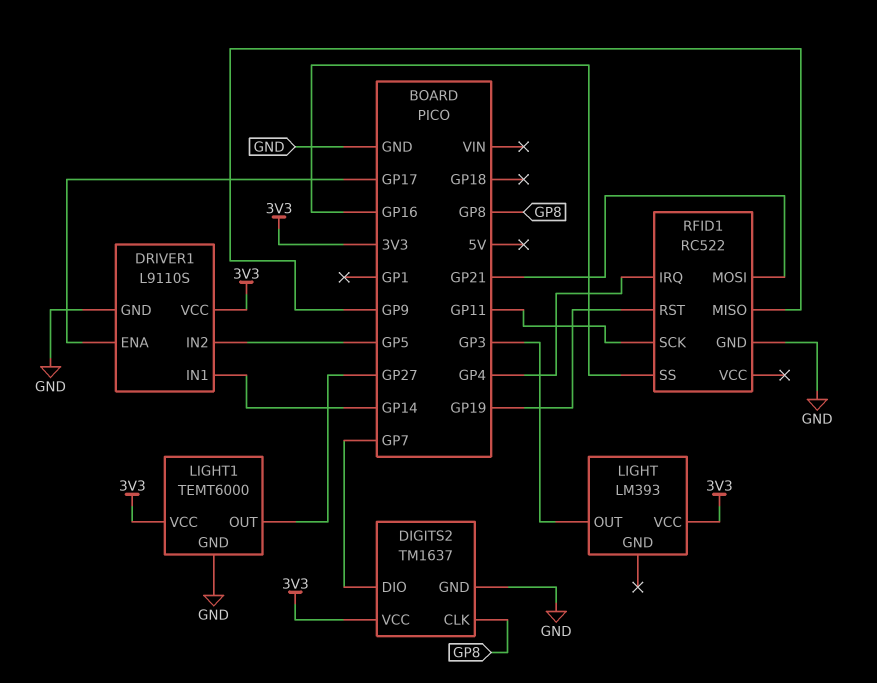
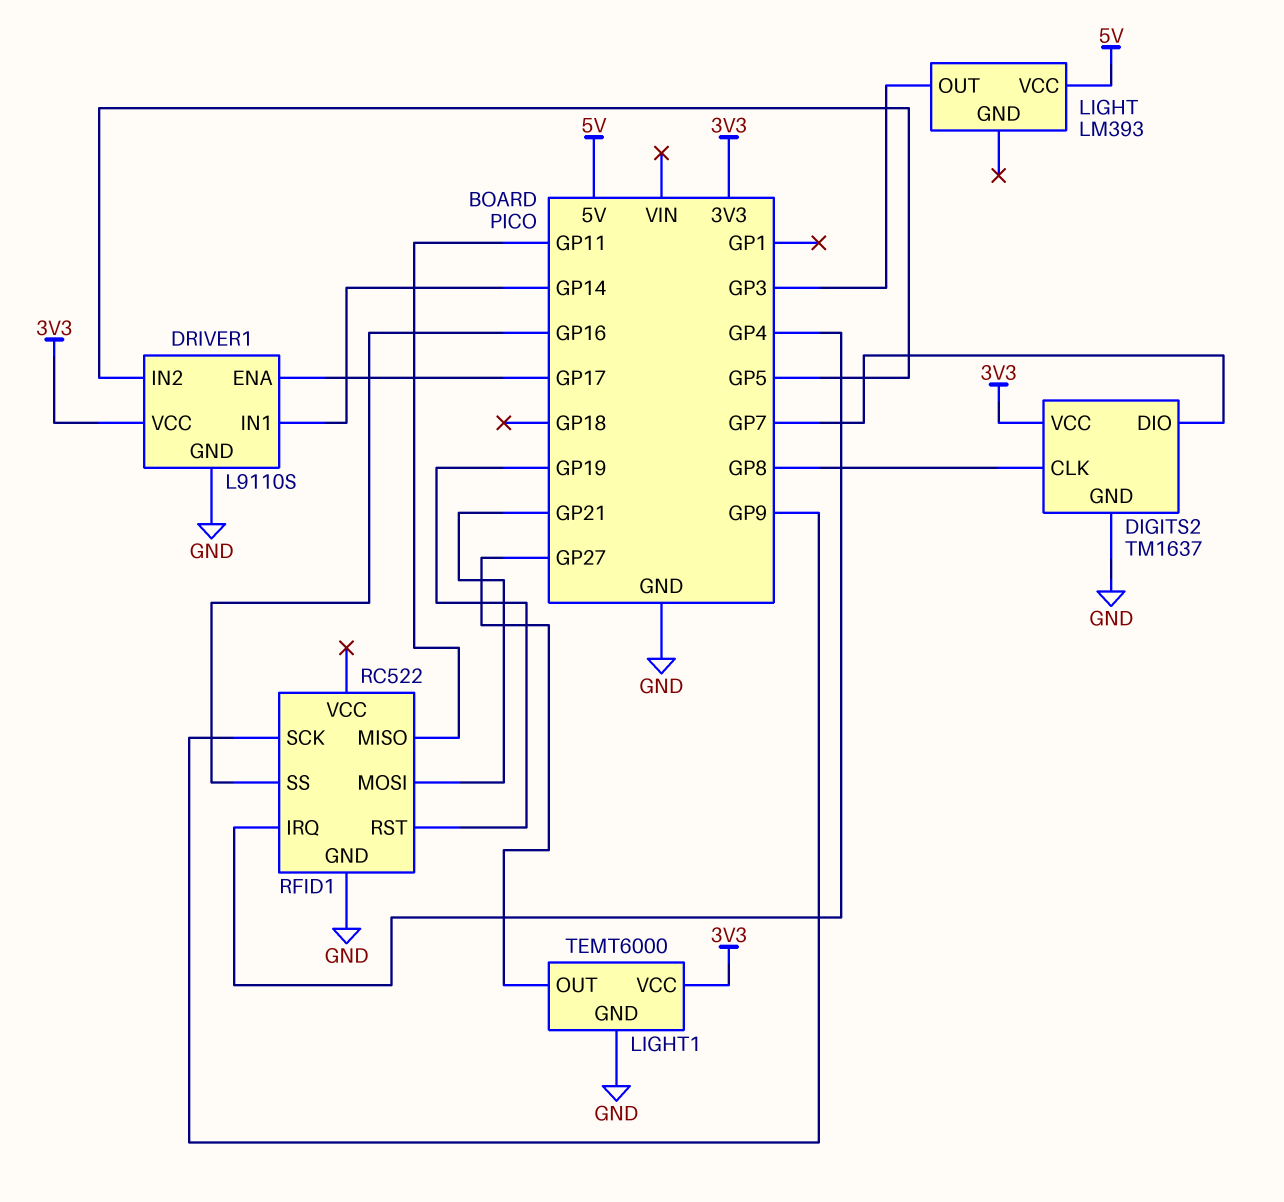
LIGHT pin VCC: 3V3 -> 5V
RFID1 pin MISO: GP9 -> GP11
RFID1 pin SCK: GP11 -> GP9

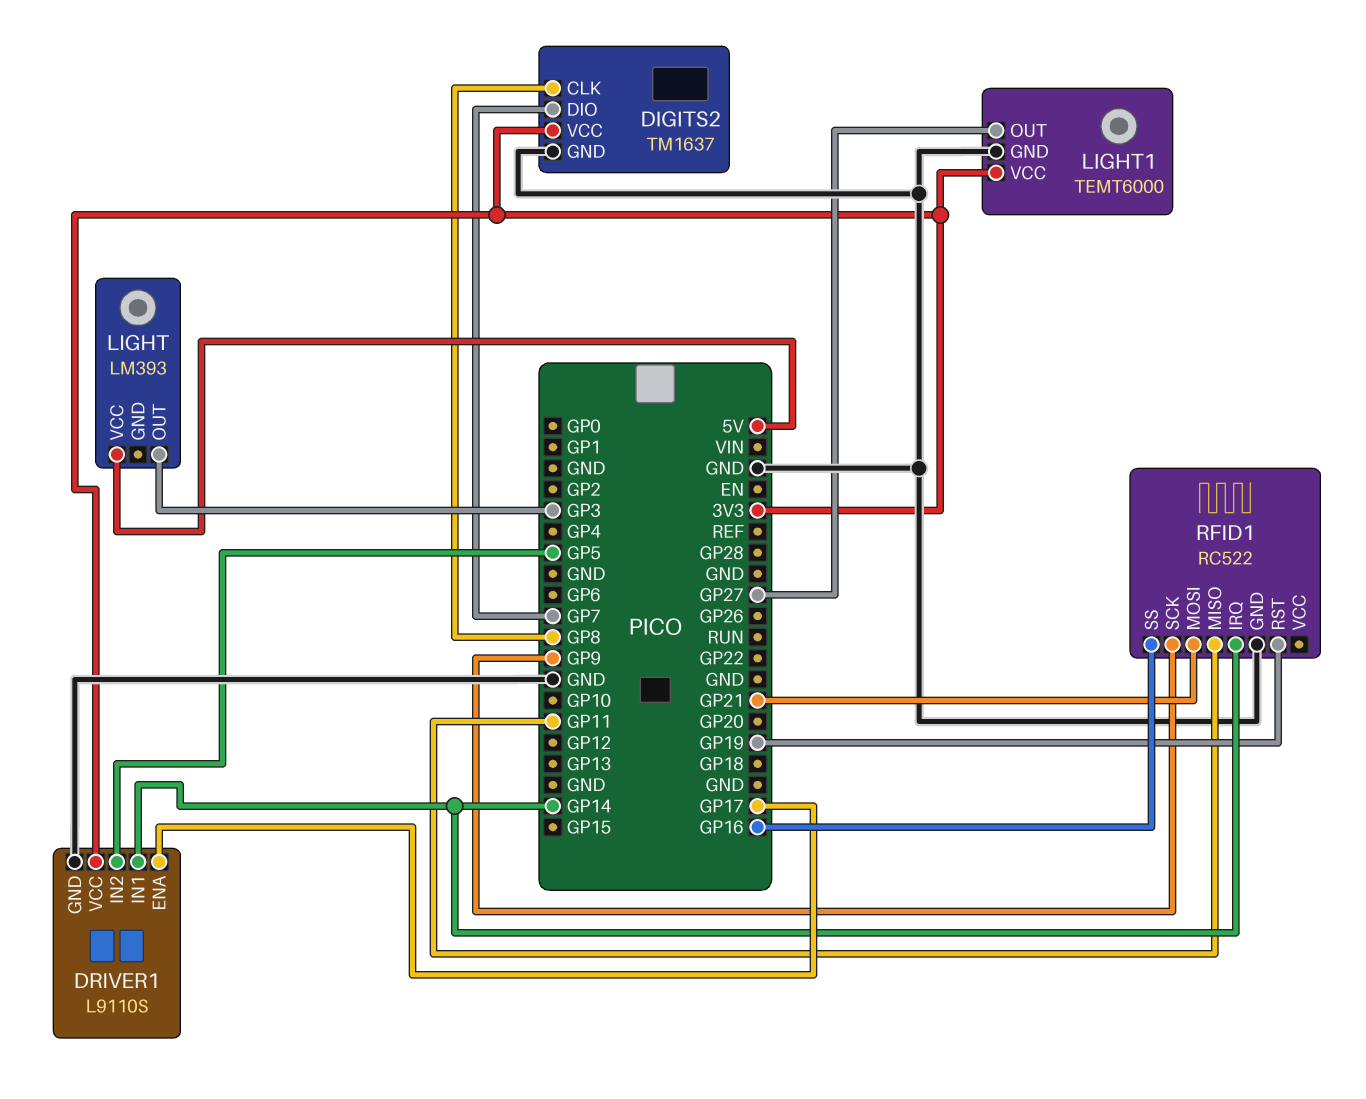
RFID1 pin IRQ: GP4 -> GP14

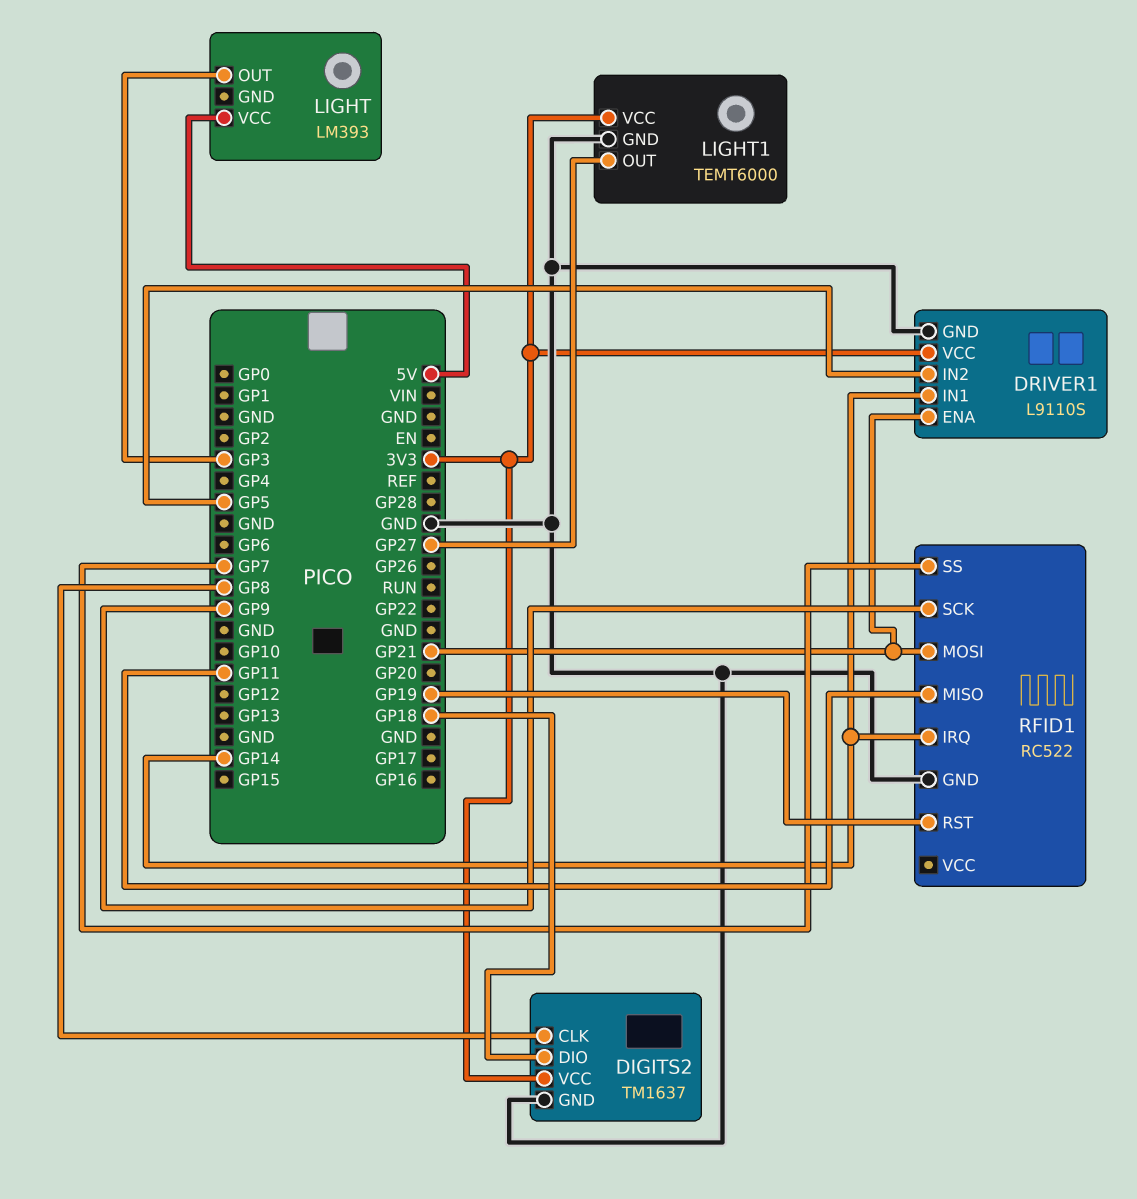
DIGITS2 pin DIO: GP7 -> GP18
DRIVER1 pin ENA: GP17 -> GP21
RFID1 pin SS: GP16 -> GP7

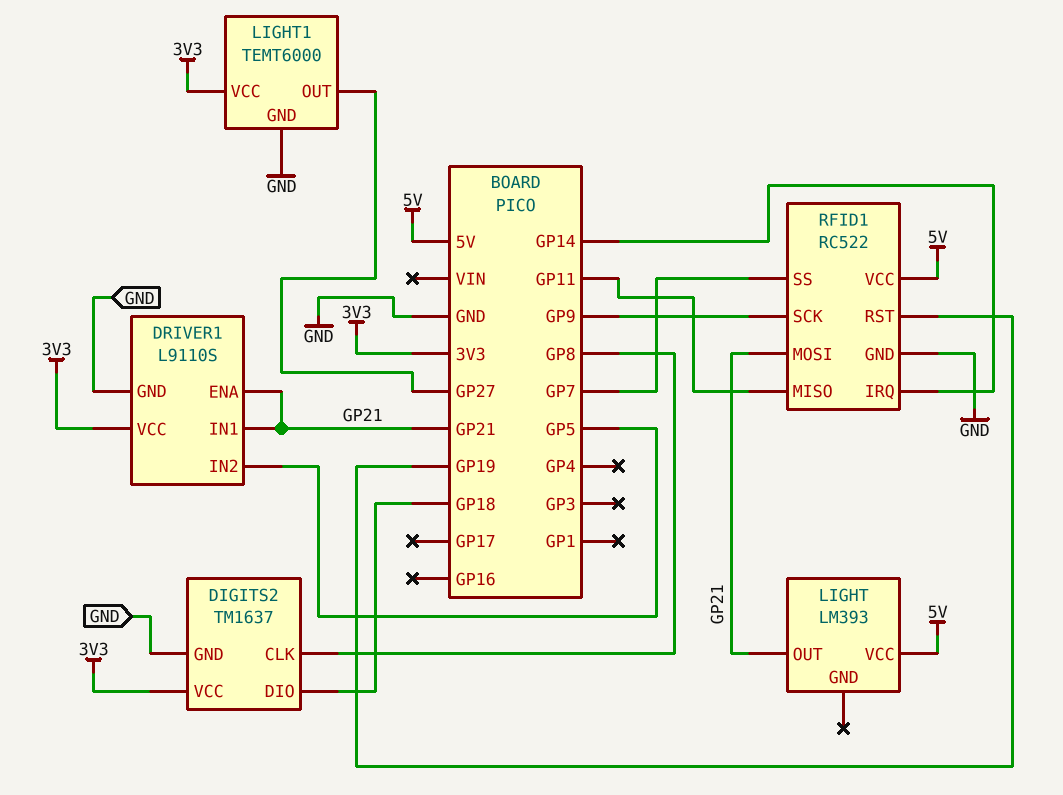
DRIVER1 pin IN1: GP14 -> GP21
LIGHT pin OUT: GP3 -> GP21
RFID1 pin VCC: none -> 5V

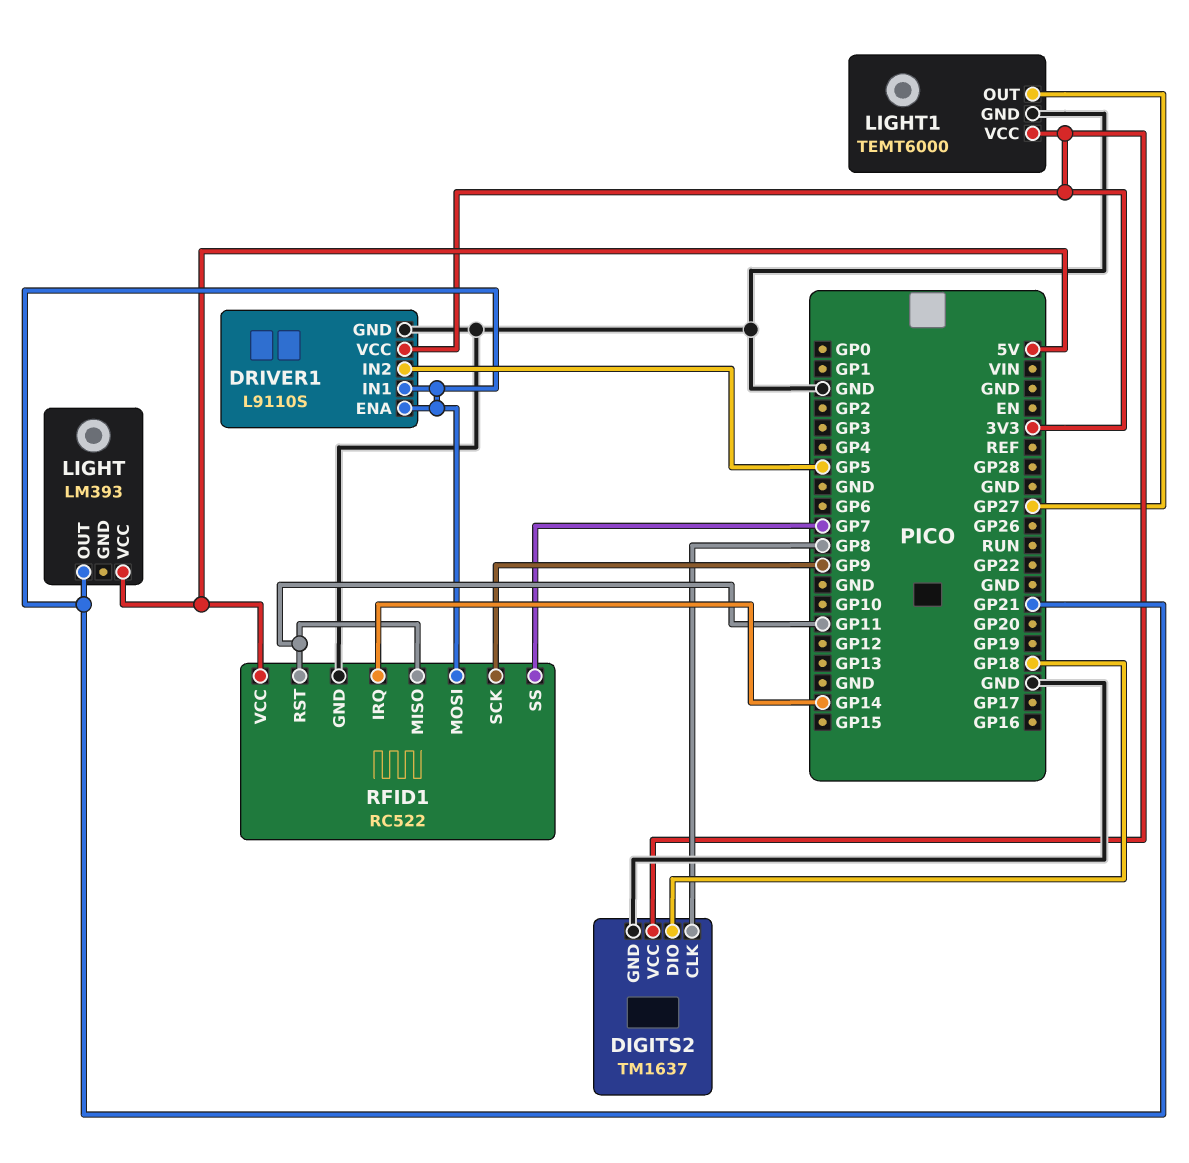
RFID1 pin RST: GP19 -> GP11

